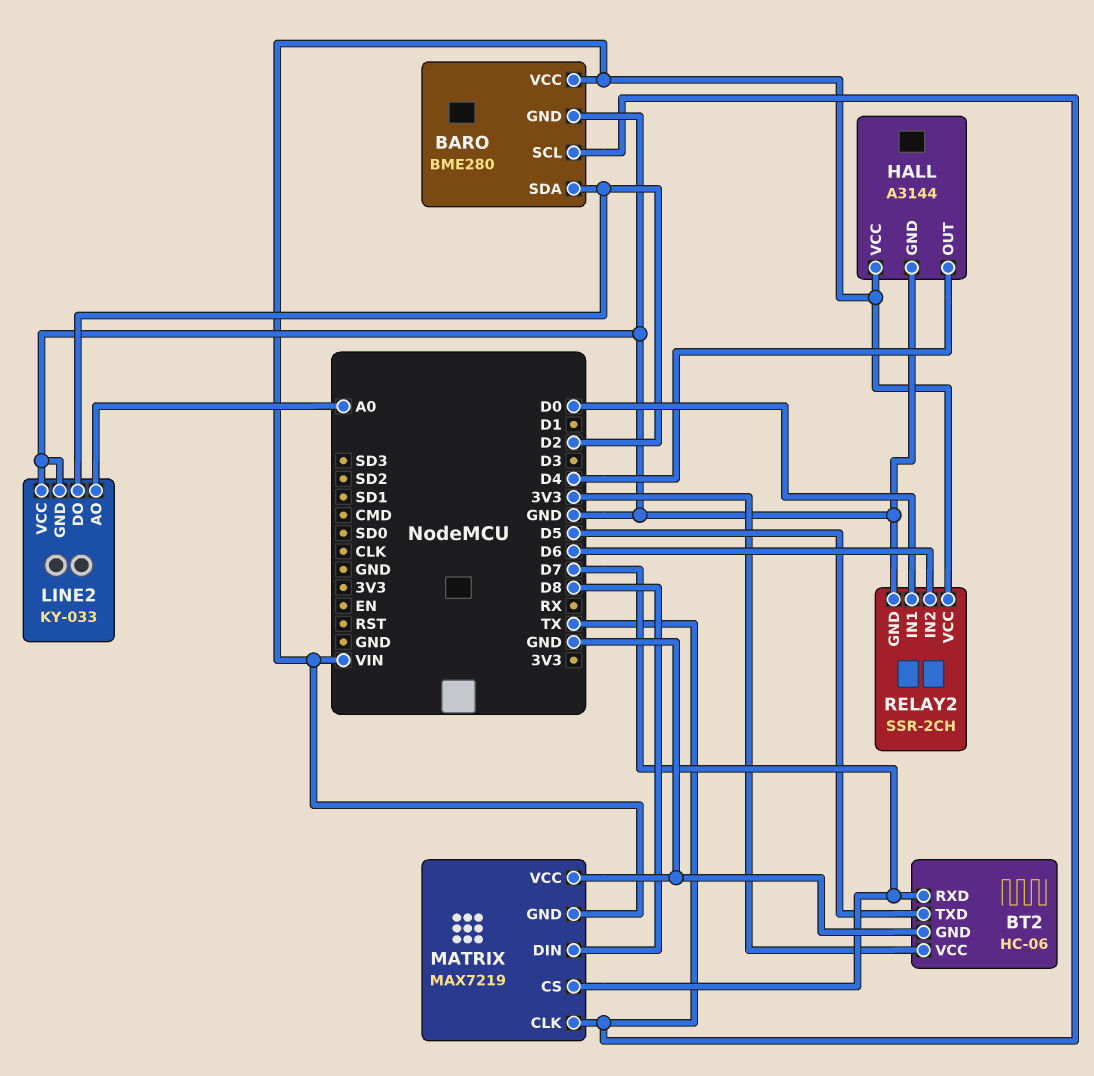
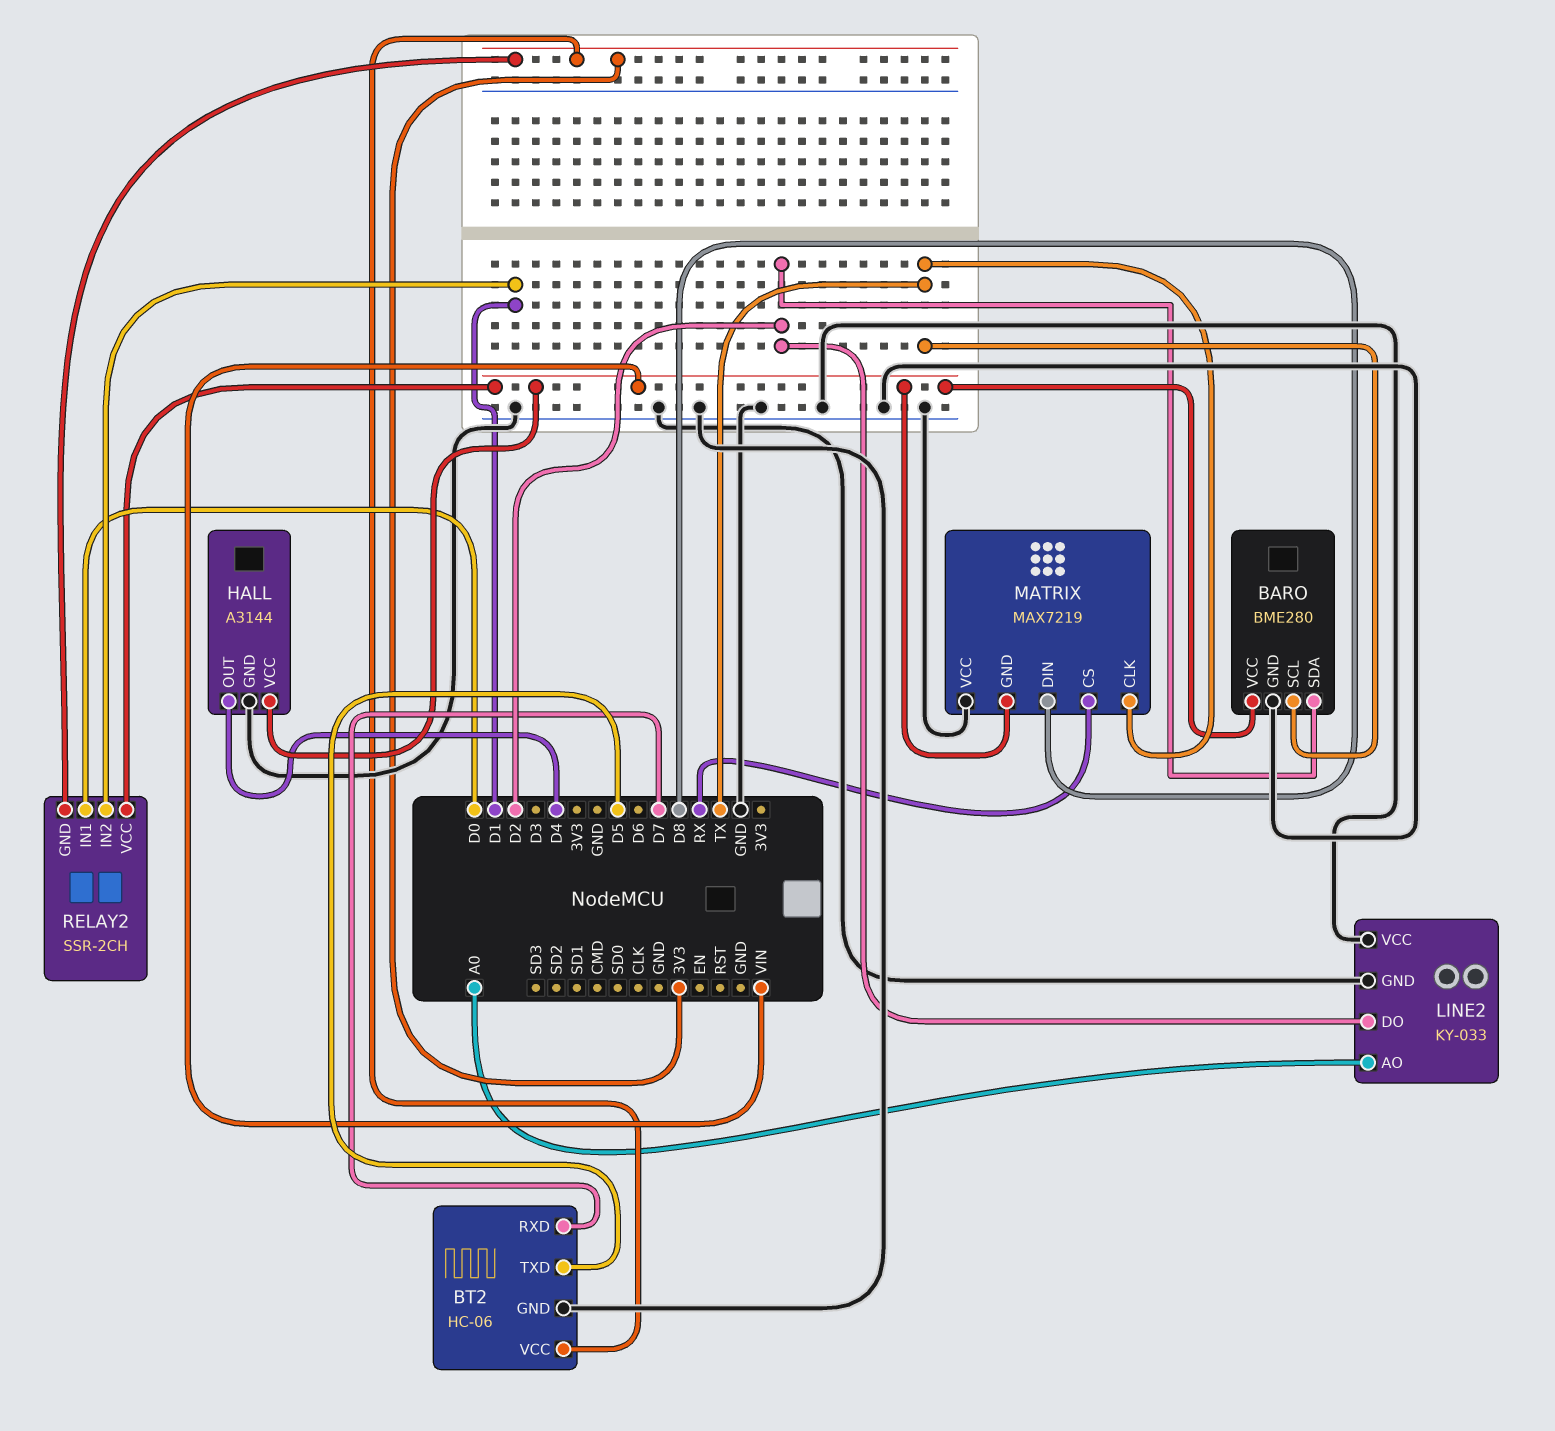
MATRIX pin CS: D7 -> RX
RELAY2 pin GND: GND -> 3V3
RELAY2 pin IN2: D6 -> D1

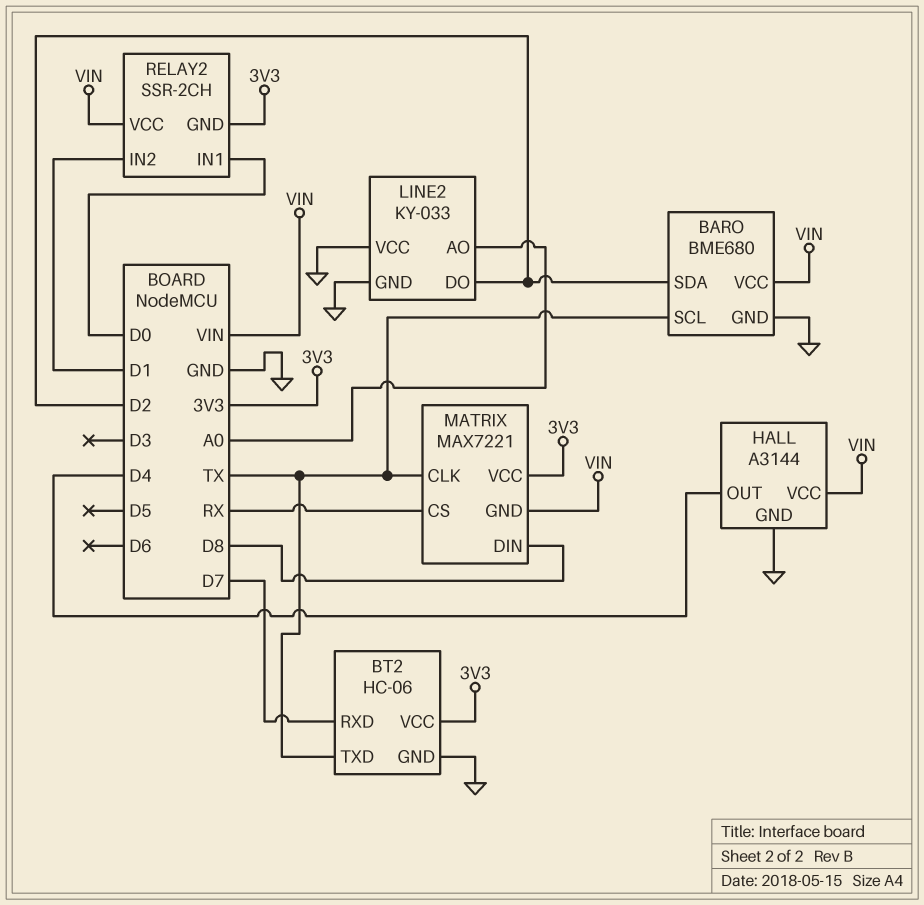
BARO: BME280 -> BME680
BT2 pin TXD: D5 -> TX
MATRIX: MAX7219 -> MAX7221
MATRIX pin VCC: GND -> 3V3

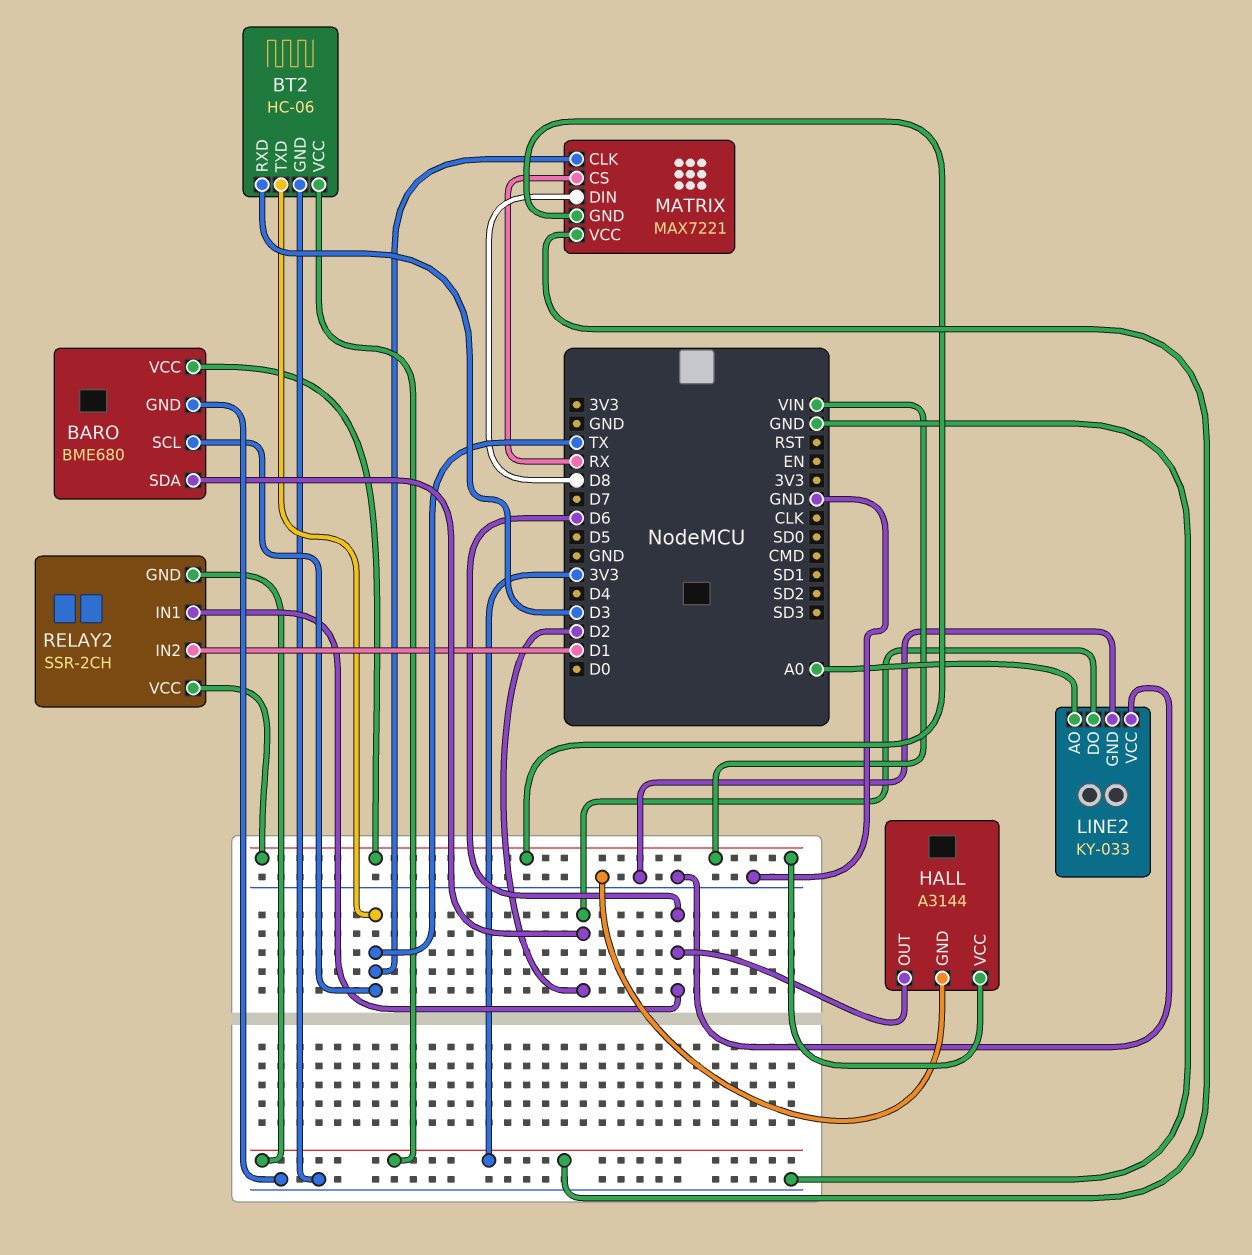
BT2 pin RXD: D7 -> D3
HALL pin OUT: D4 -> D6
RELAY2 pin IN1: D0 -> D6

